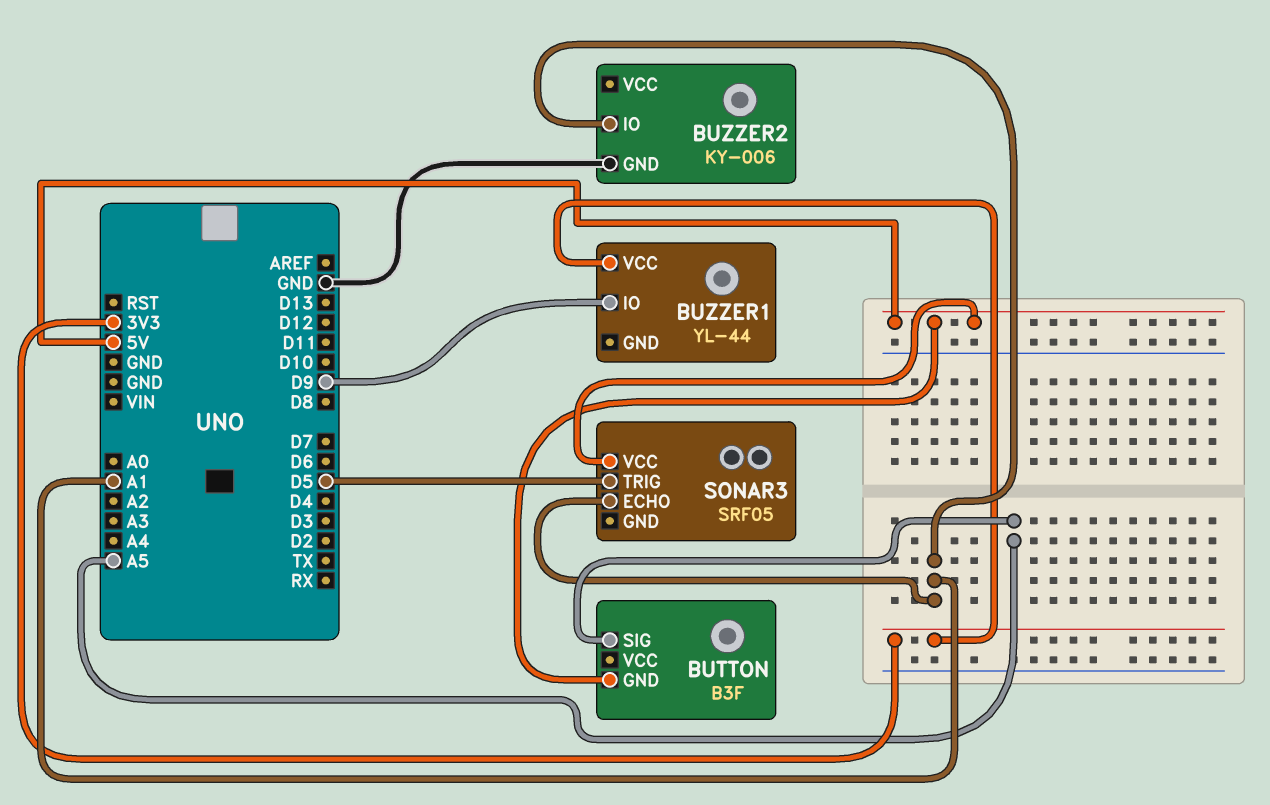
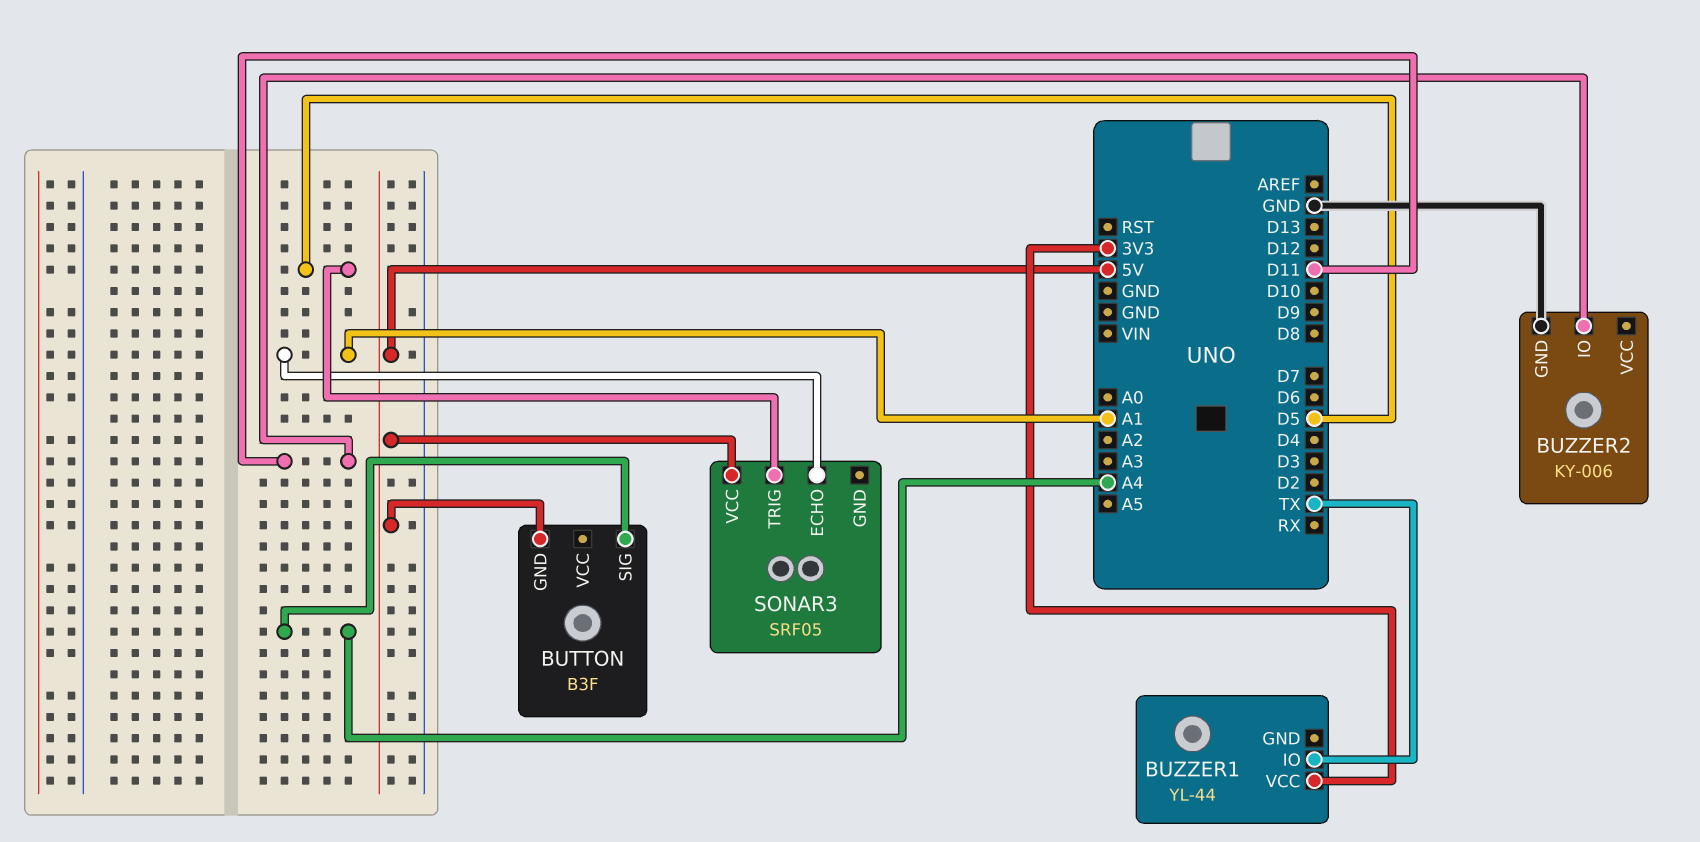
BUTTON pin SIG: A5 -> A4
BUZZER1 pin IO: D9 -> TX
BUZZER2 pin IO: A1 -> D11

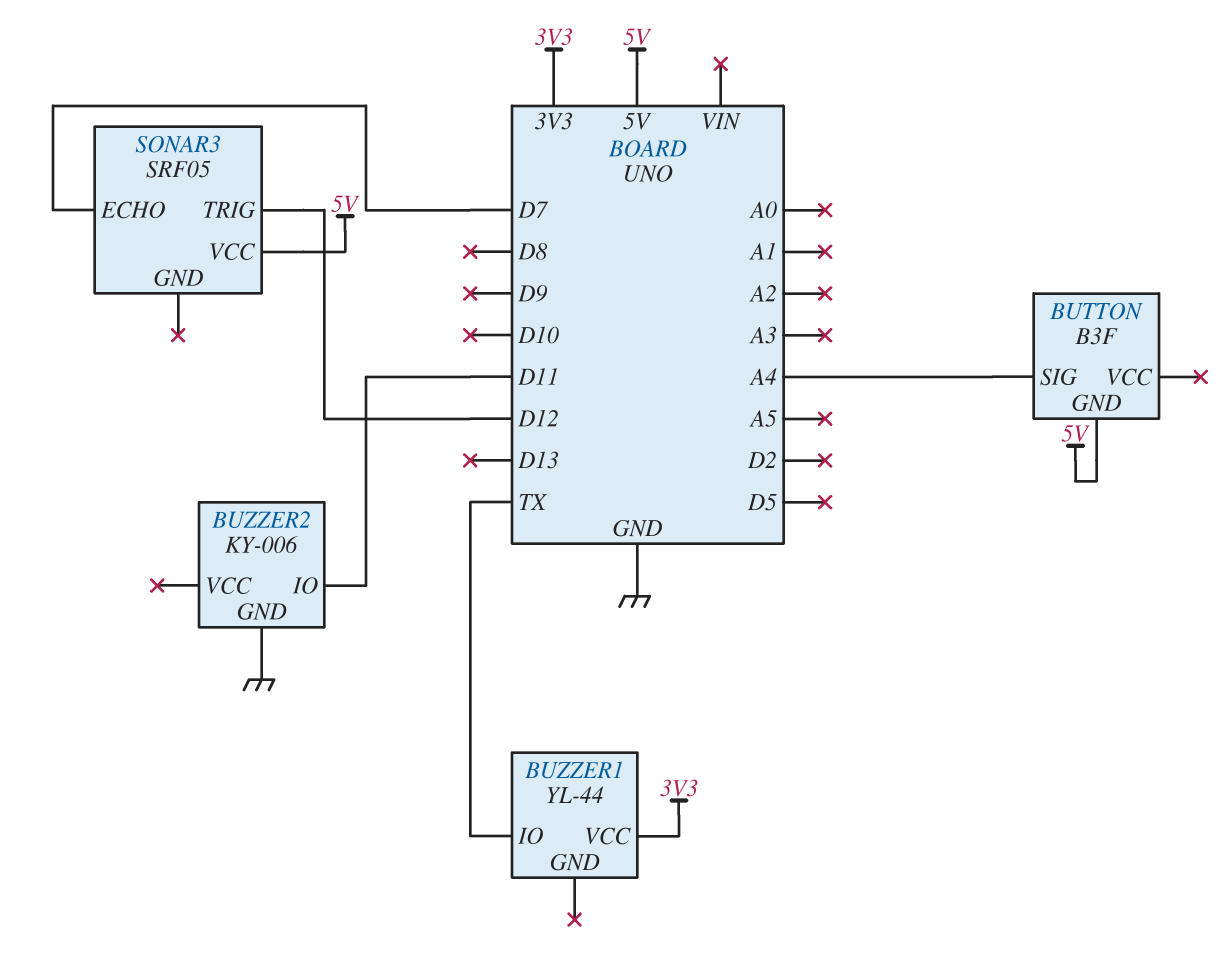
SONAR3 pin ECHO: A1 -> D7
SONAR3 pin TRIG: D5 -> D12

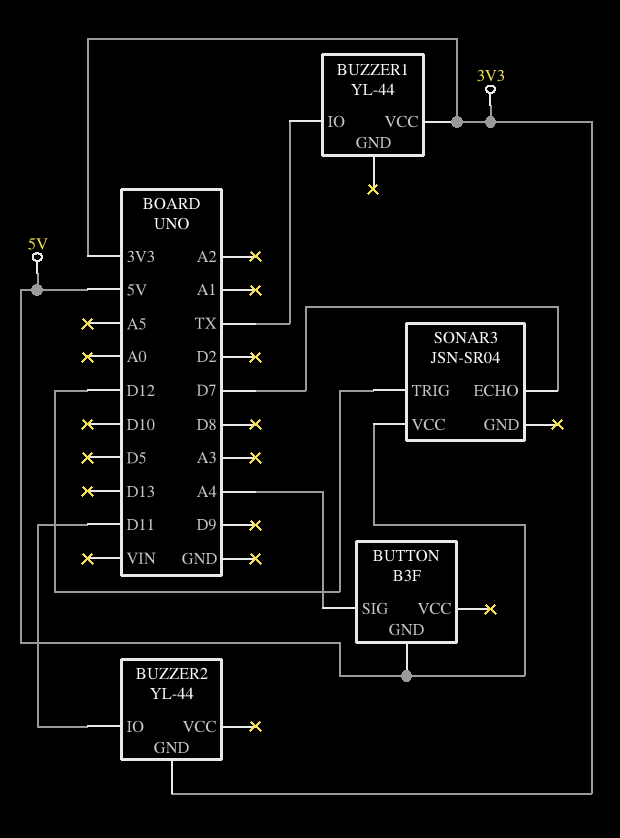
BUZZER2: KY-006 -> YL-44
BUZZER2 pin GND: GND -> 3V3
SONAR3: SRF05 -> JSN-SR04

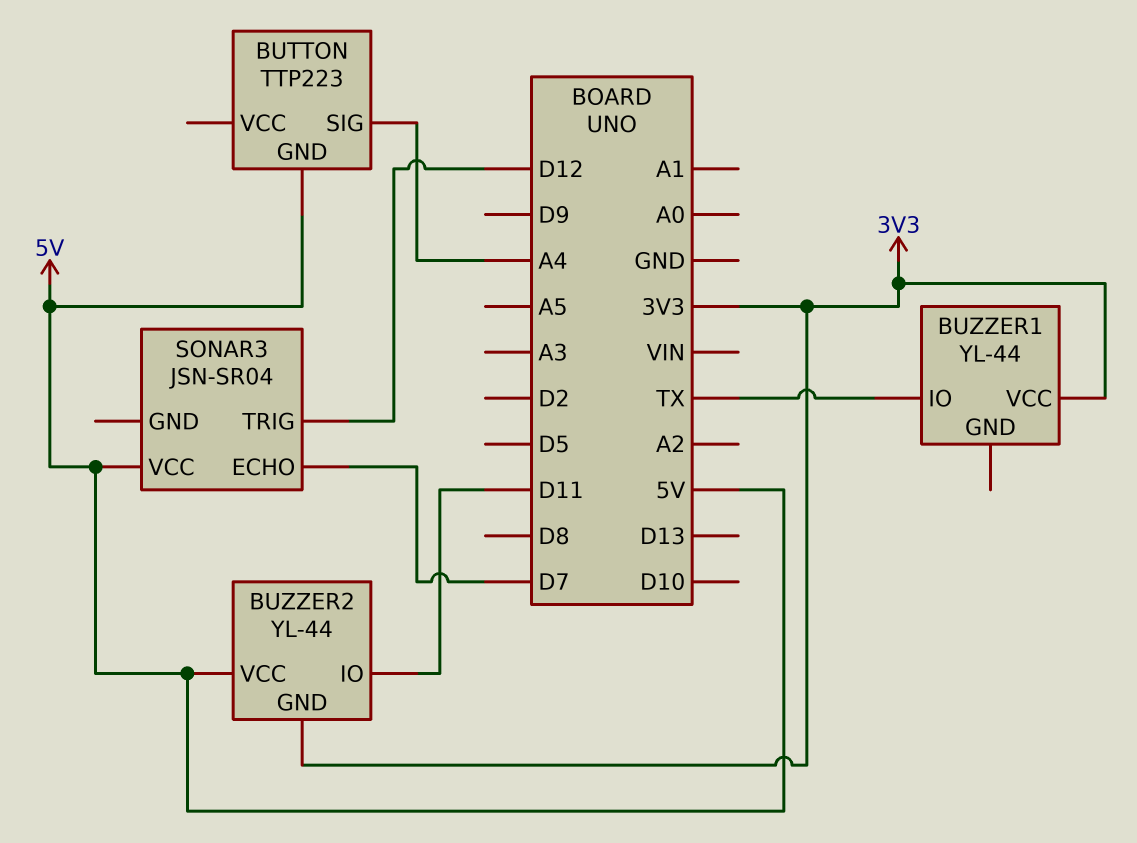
BUTTON: B3F -> TTP223
BUZZER2 pin VCC: none -> 5V

